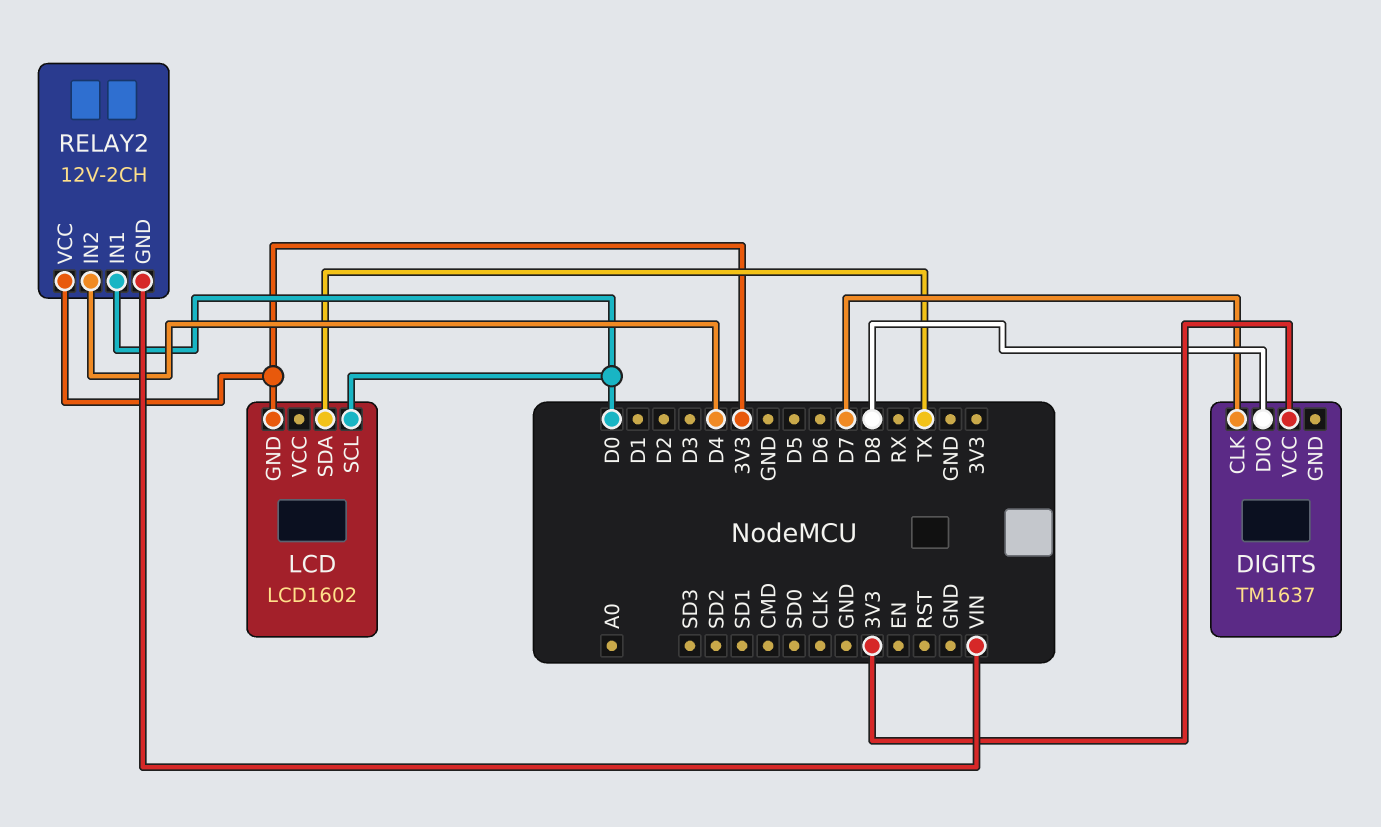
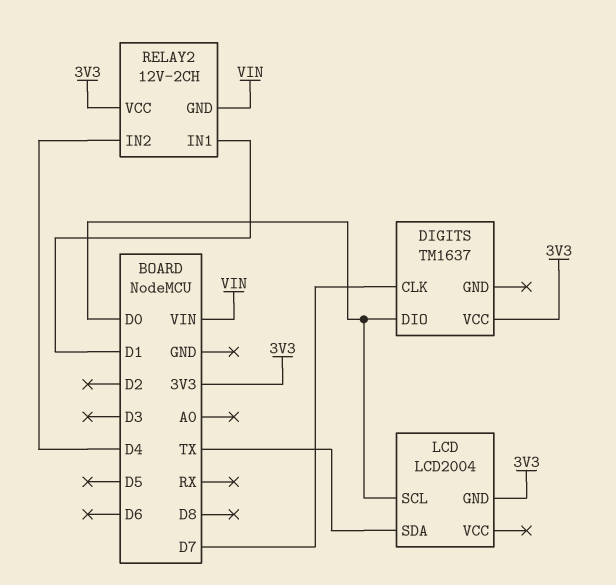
DIGITS pin DIO: D8 -> D0
LCD: LCD1602 -> LCD2004
RELAY2 pin IN1: D0 -> D1

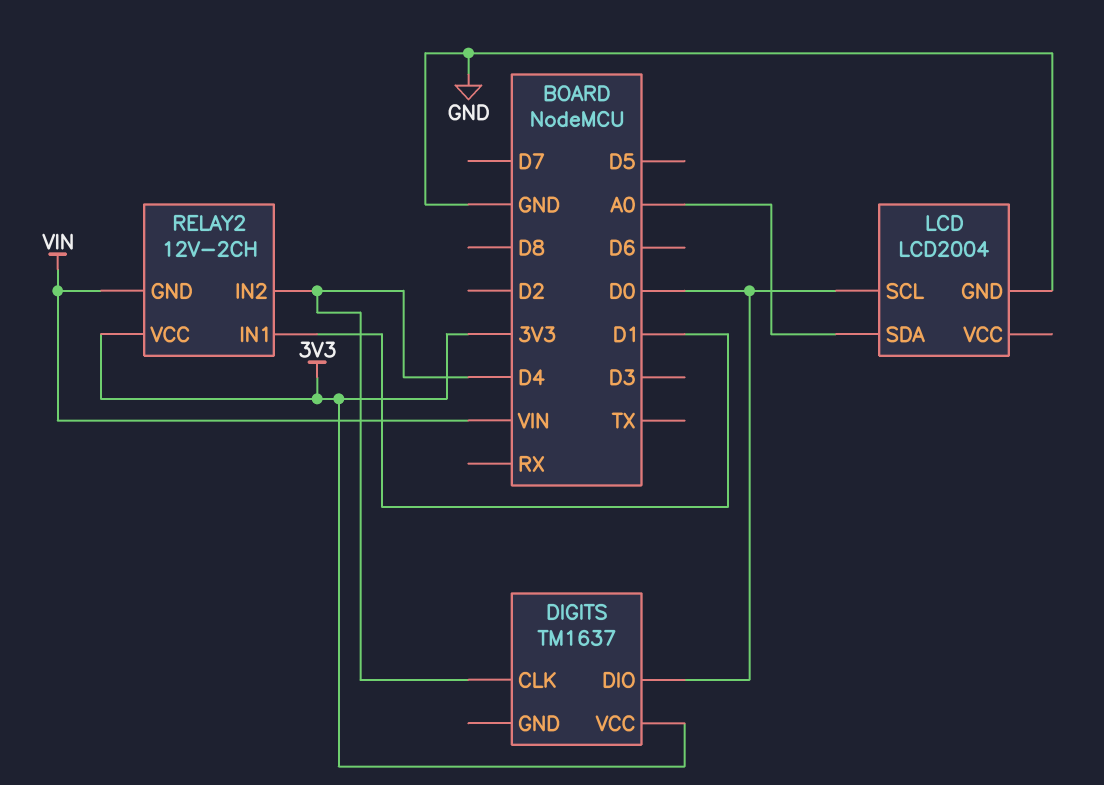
DIGITS pin CLK: D7 -> D4
LCD pin GND: 3V3 -> GND
LCD pin SDA: TX -> A0

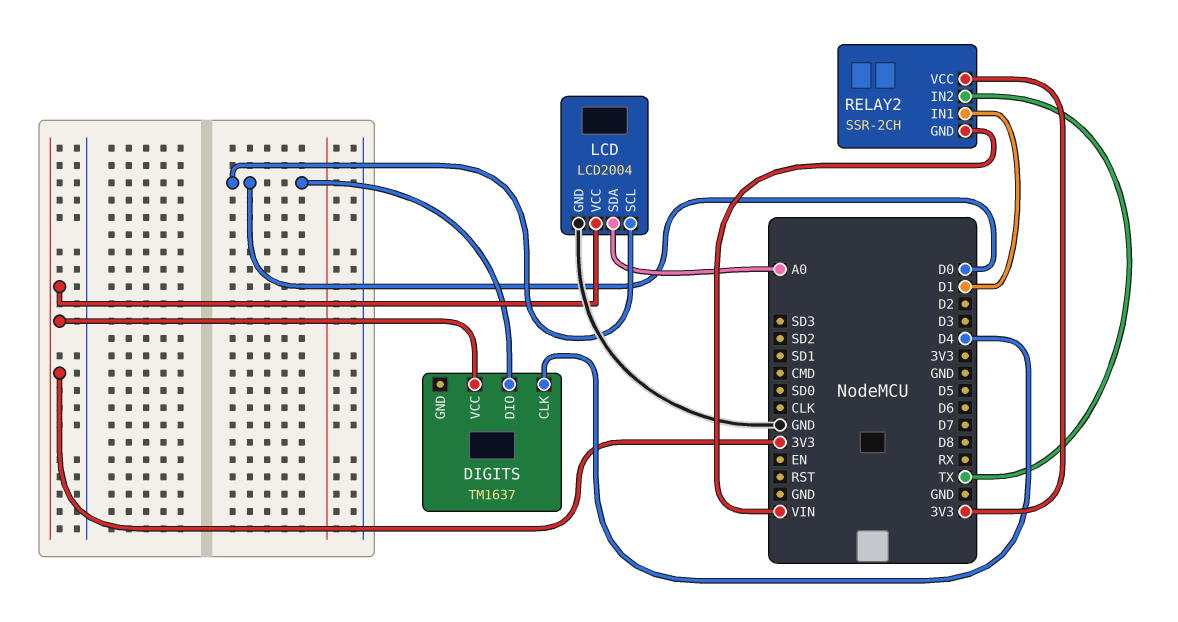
LCD pin VCC: none -> 3V3
RELAY2: 12V-2CH -> SSR-2CH
RELAY2 pin IN2: D4 -> TX

